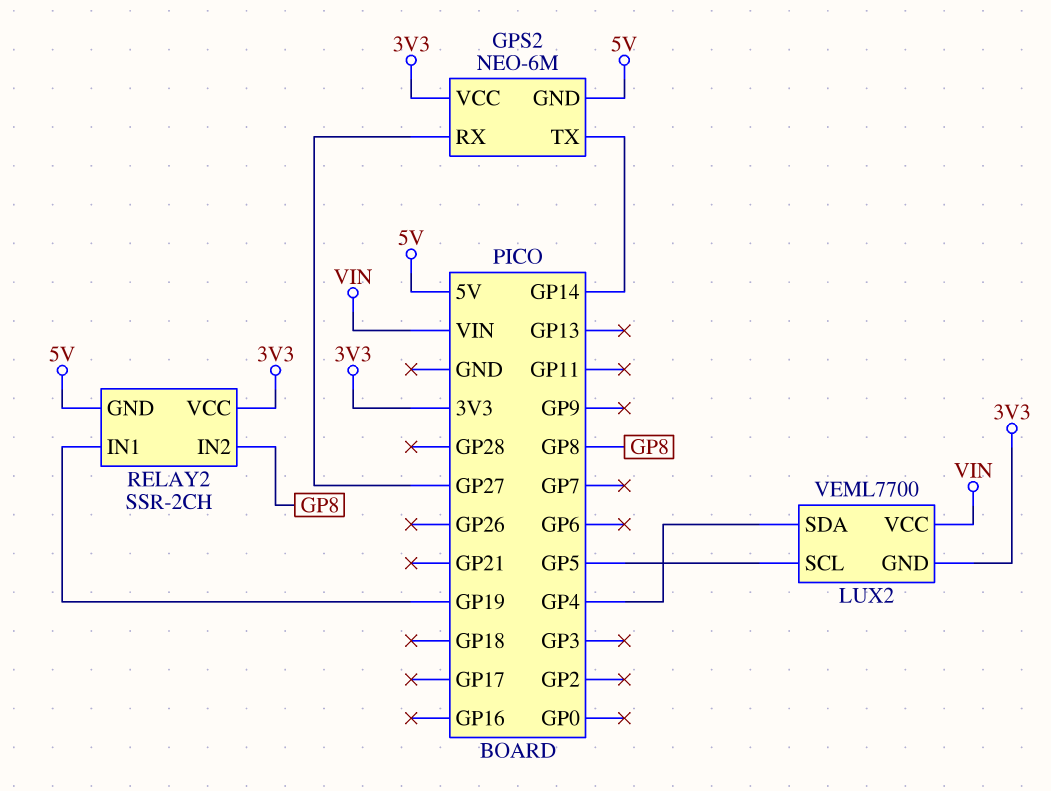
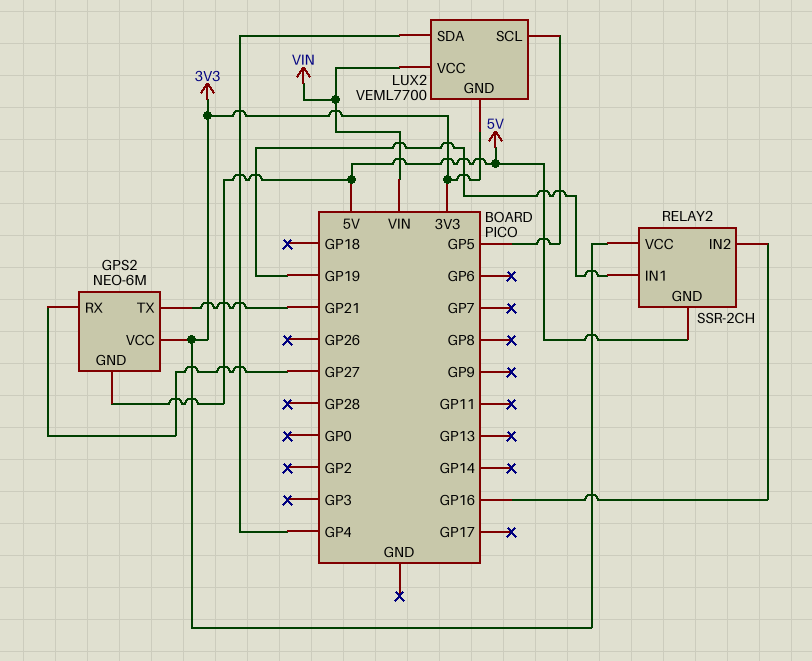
GPS2 pin TX: GP14 -> GP21
RELAY2 pin IN2: GP8 -> GP16

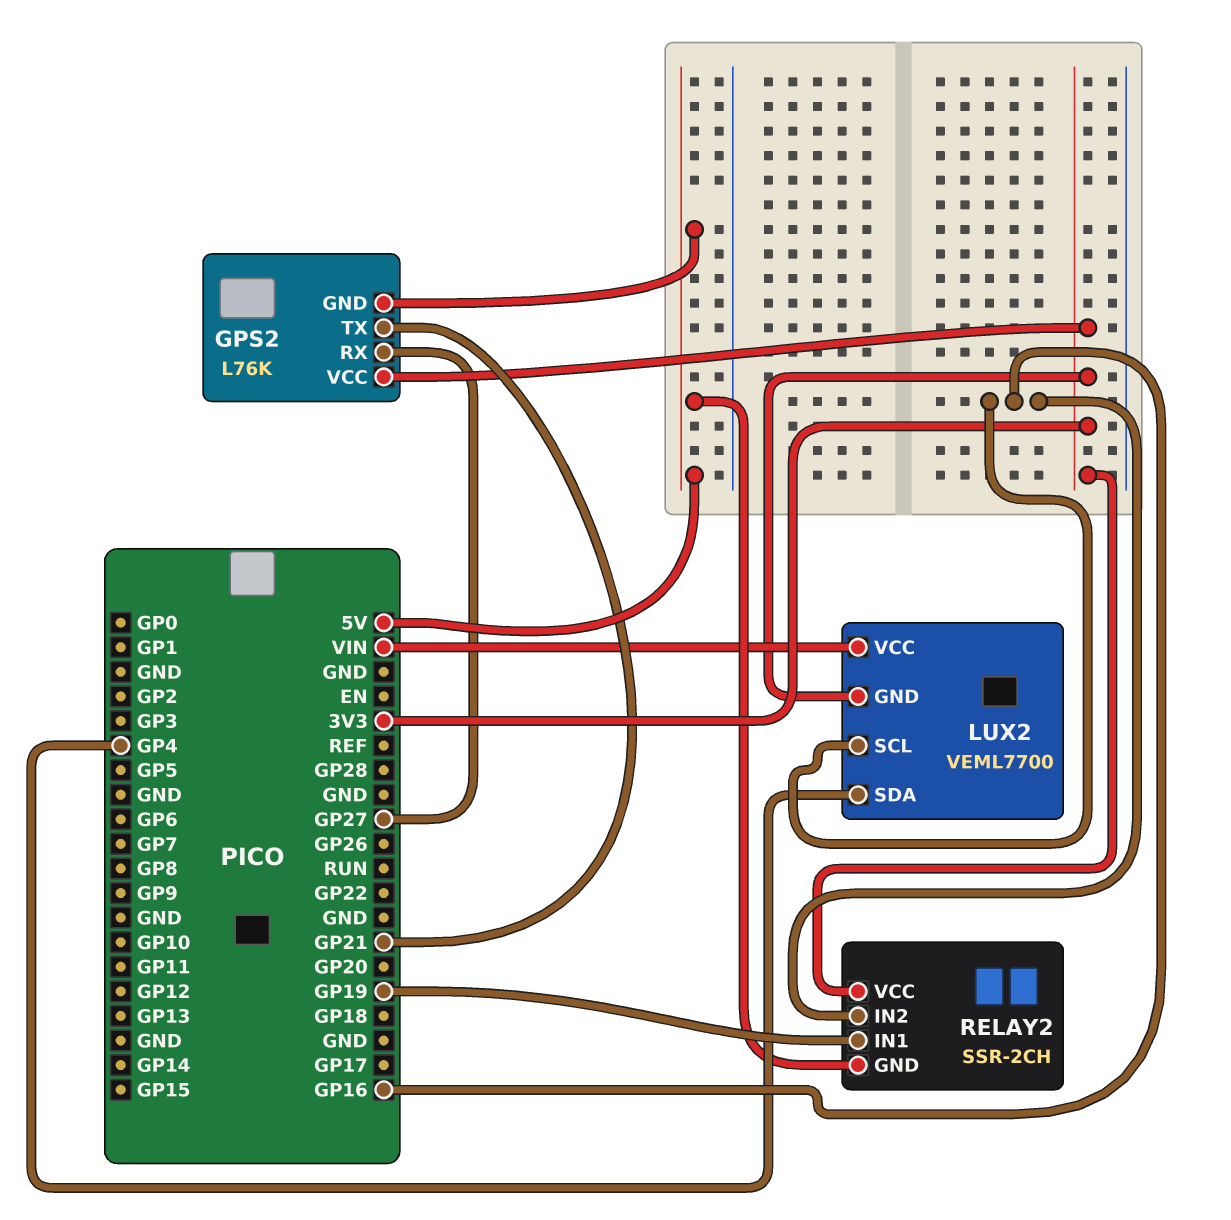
GPS2: NEO-6M -> L76K
LUX2 pin SCL: GP5 -> GP16

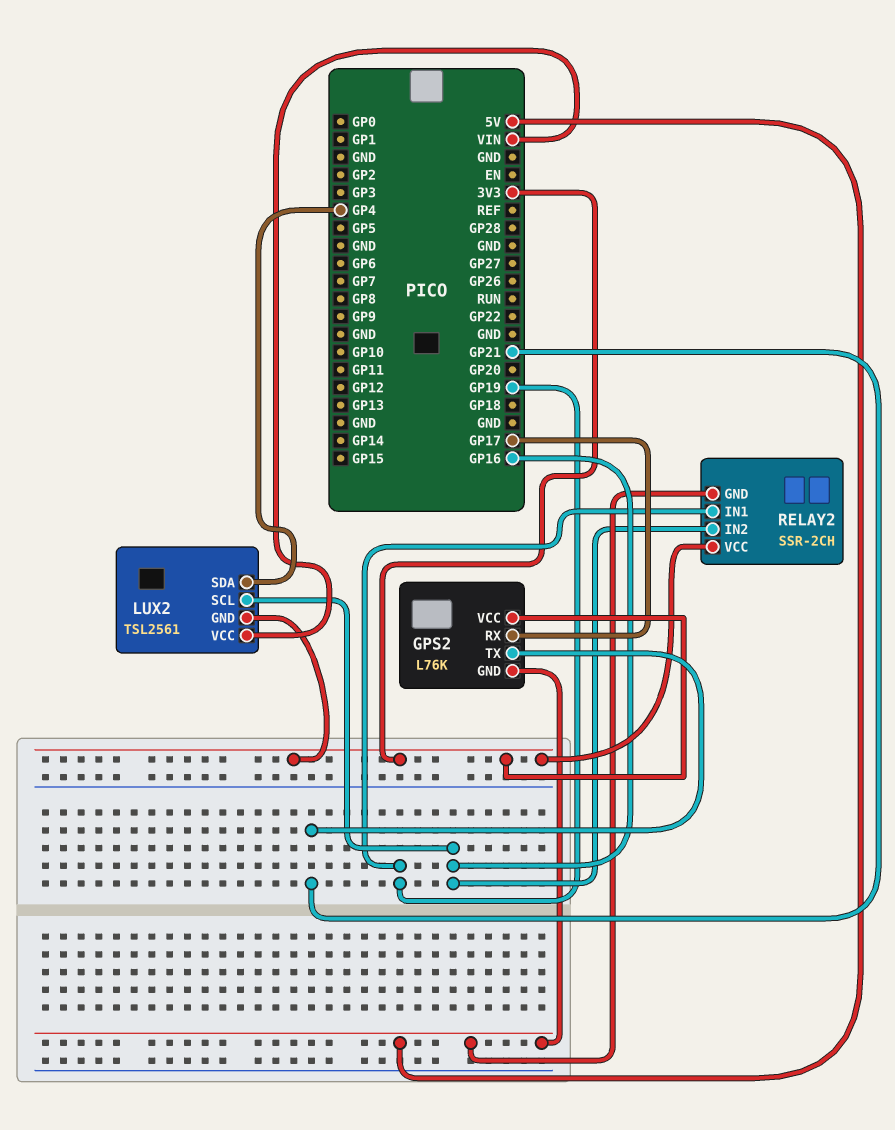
GPS2 pin RX: GP27 -> GP17
LUX2: VEML7700 -> TSL2561

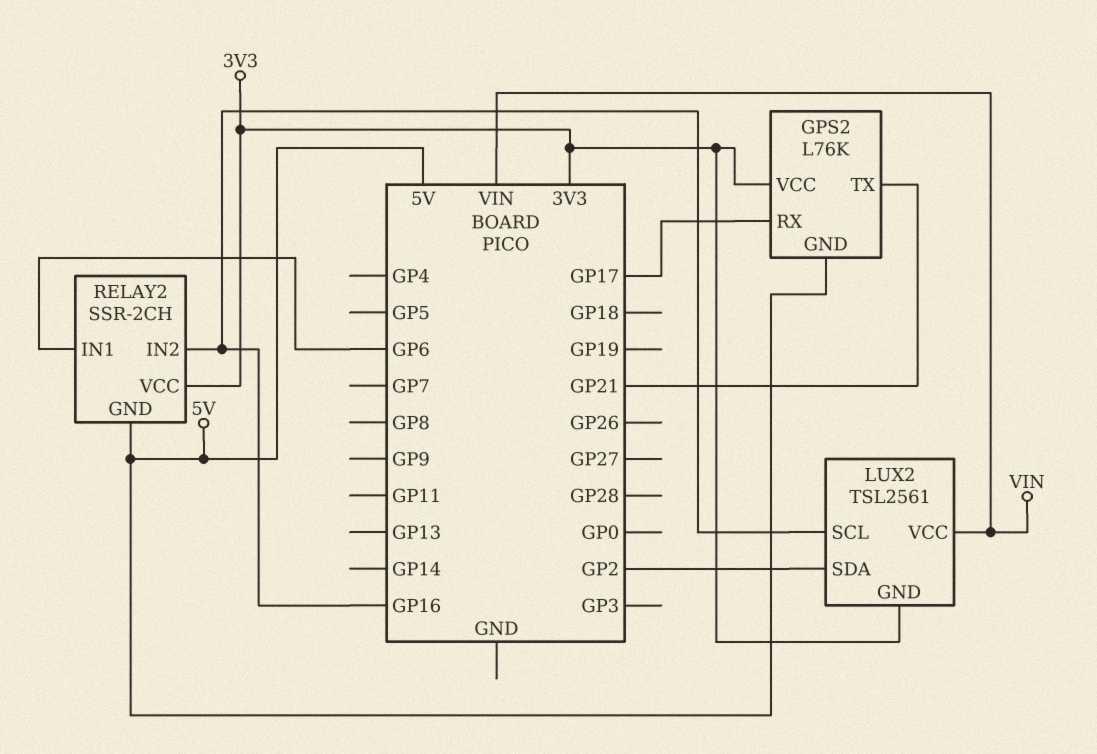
LUX2 pin SDA: GP4 -> GP2
RELAY2 pin IN1: GP19 -> GP6

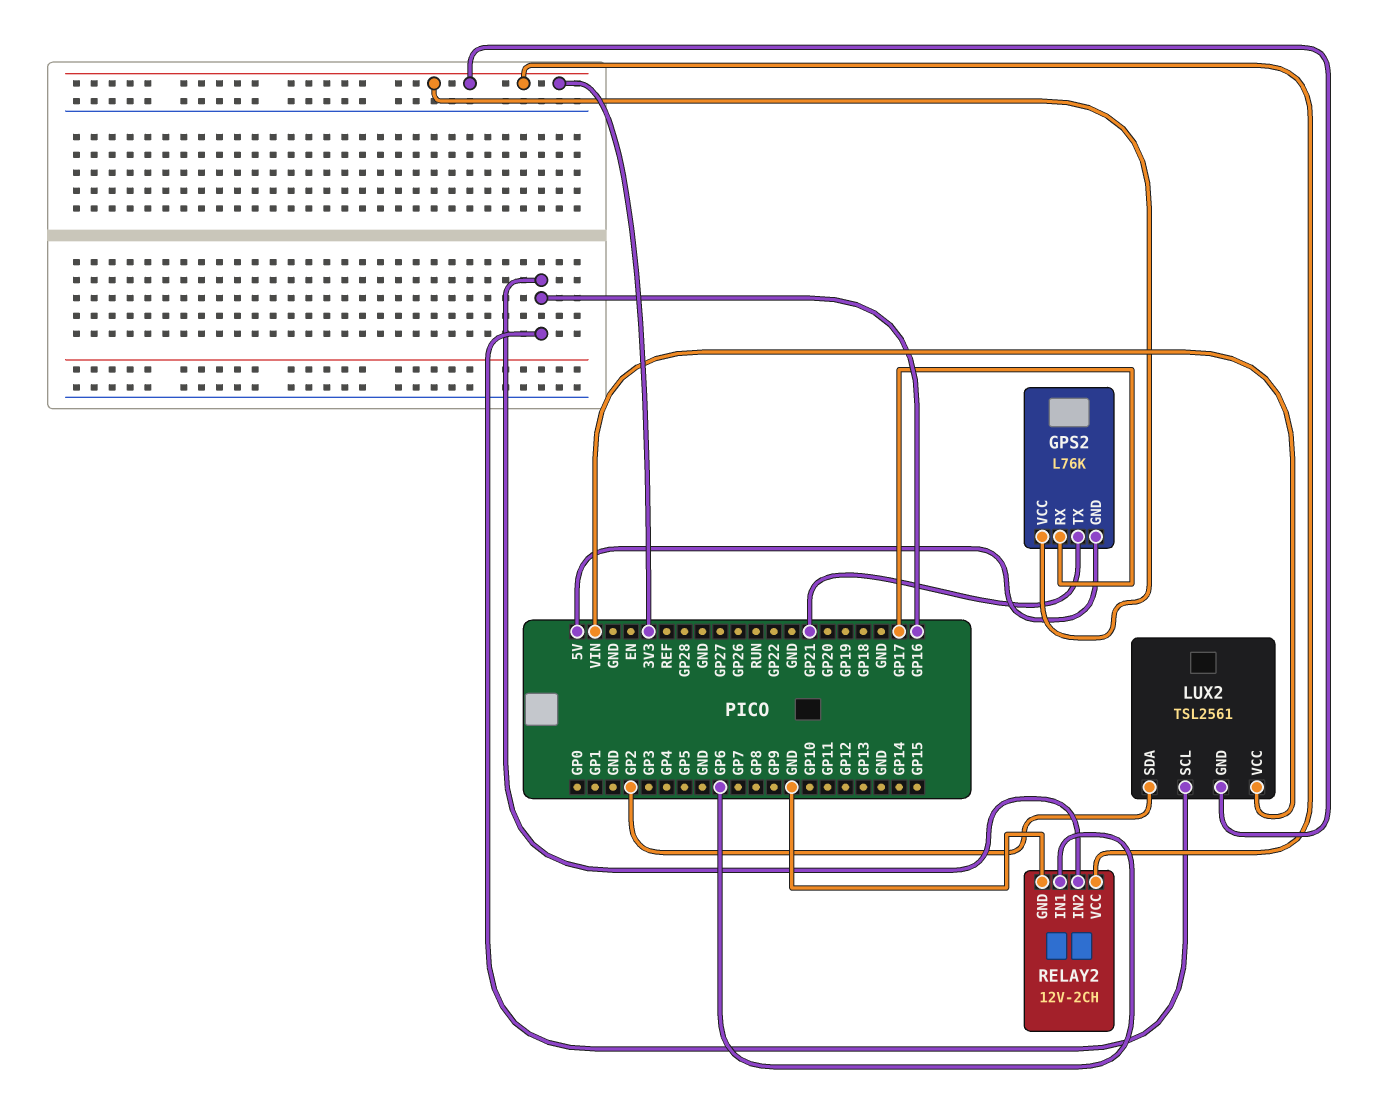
RELAY2: SSR-2CH -> 12V-2CH
RELAY2 pin GND: 5V -> GND

